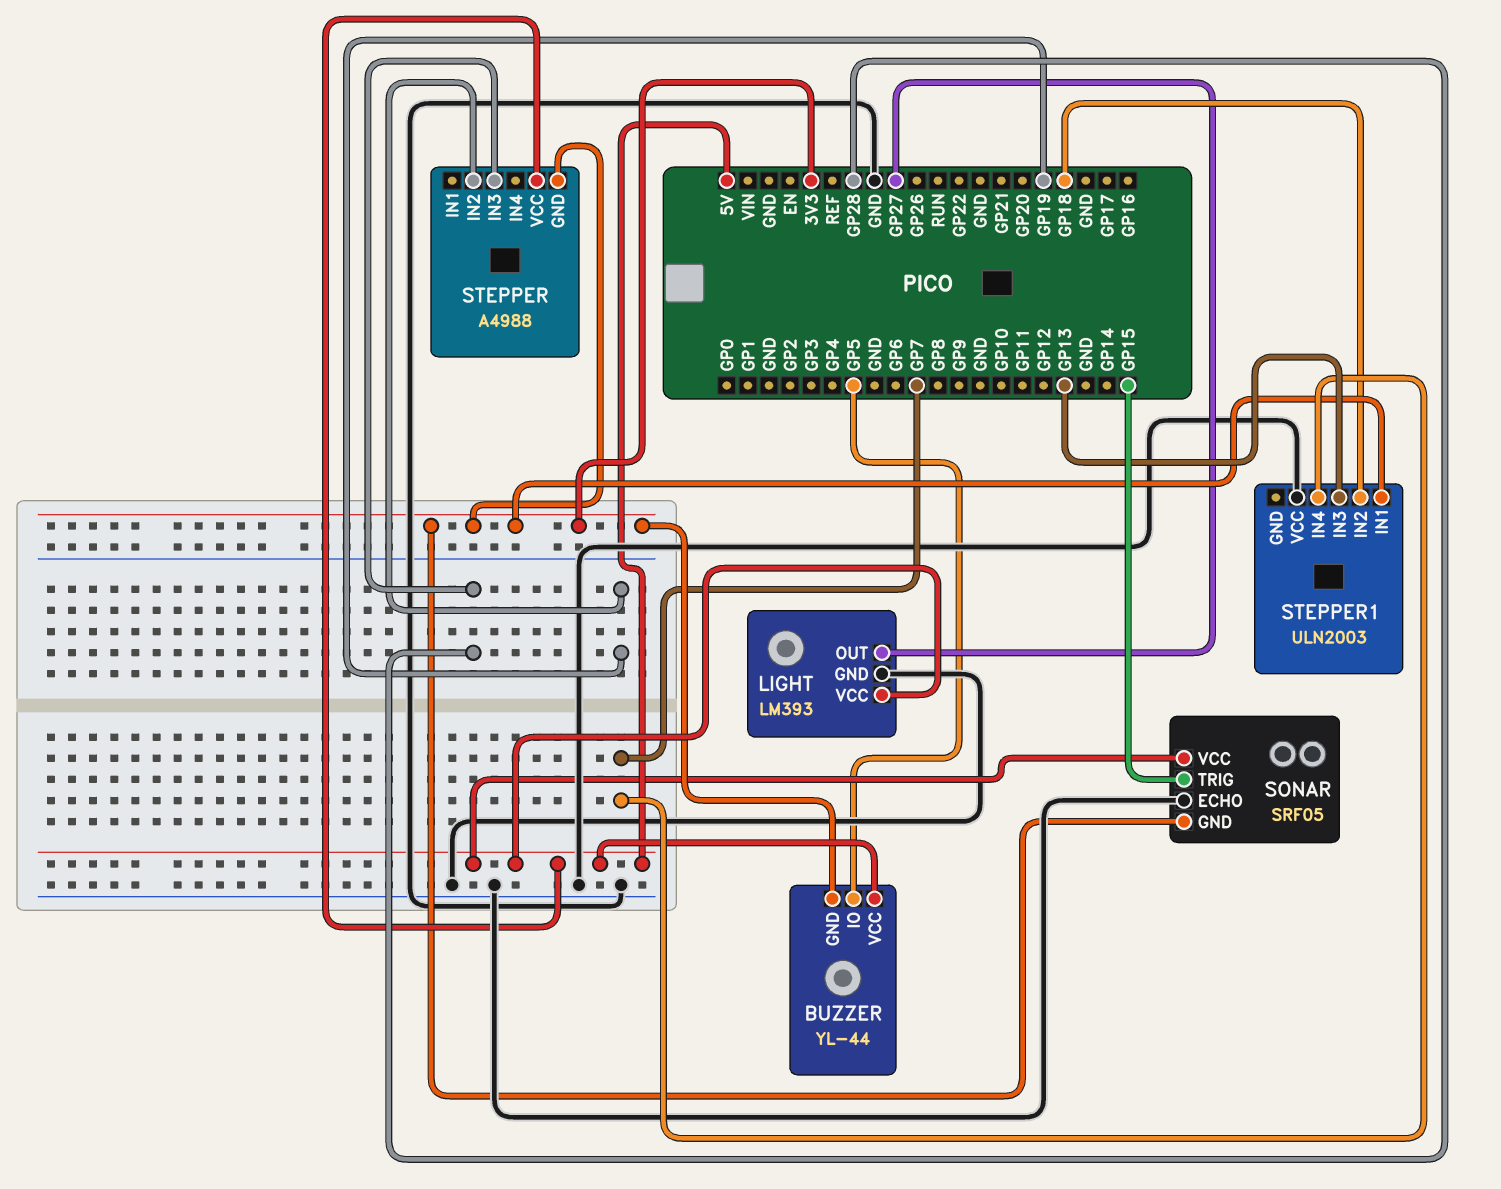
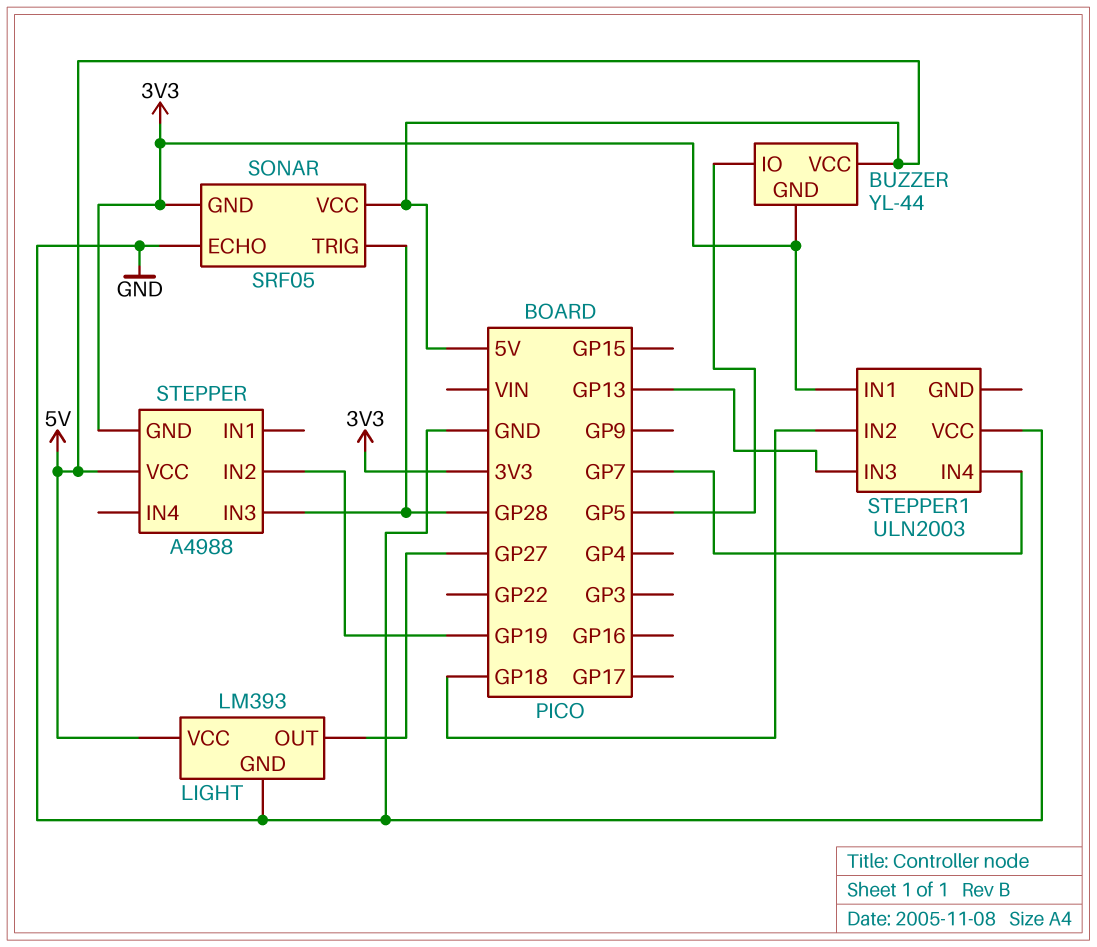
SONAR pin TRIG: GP15 -> GP28

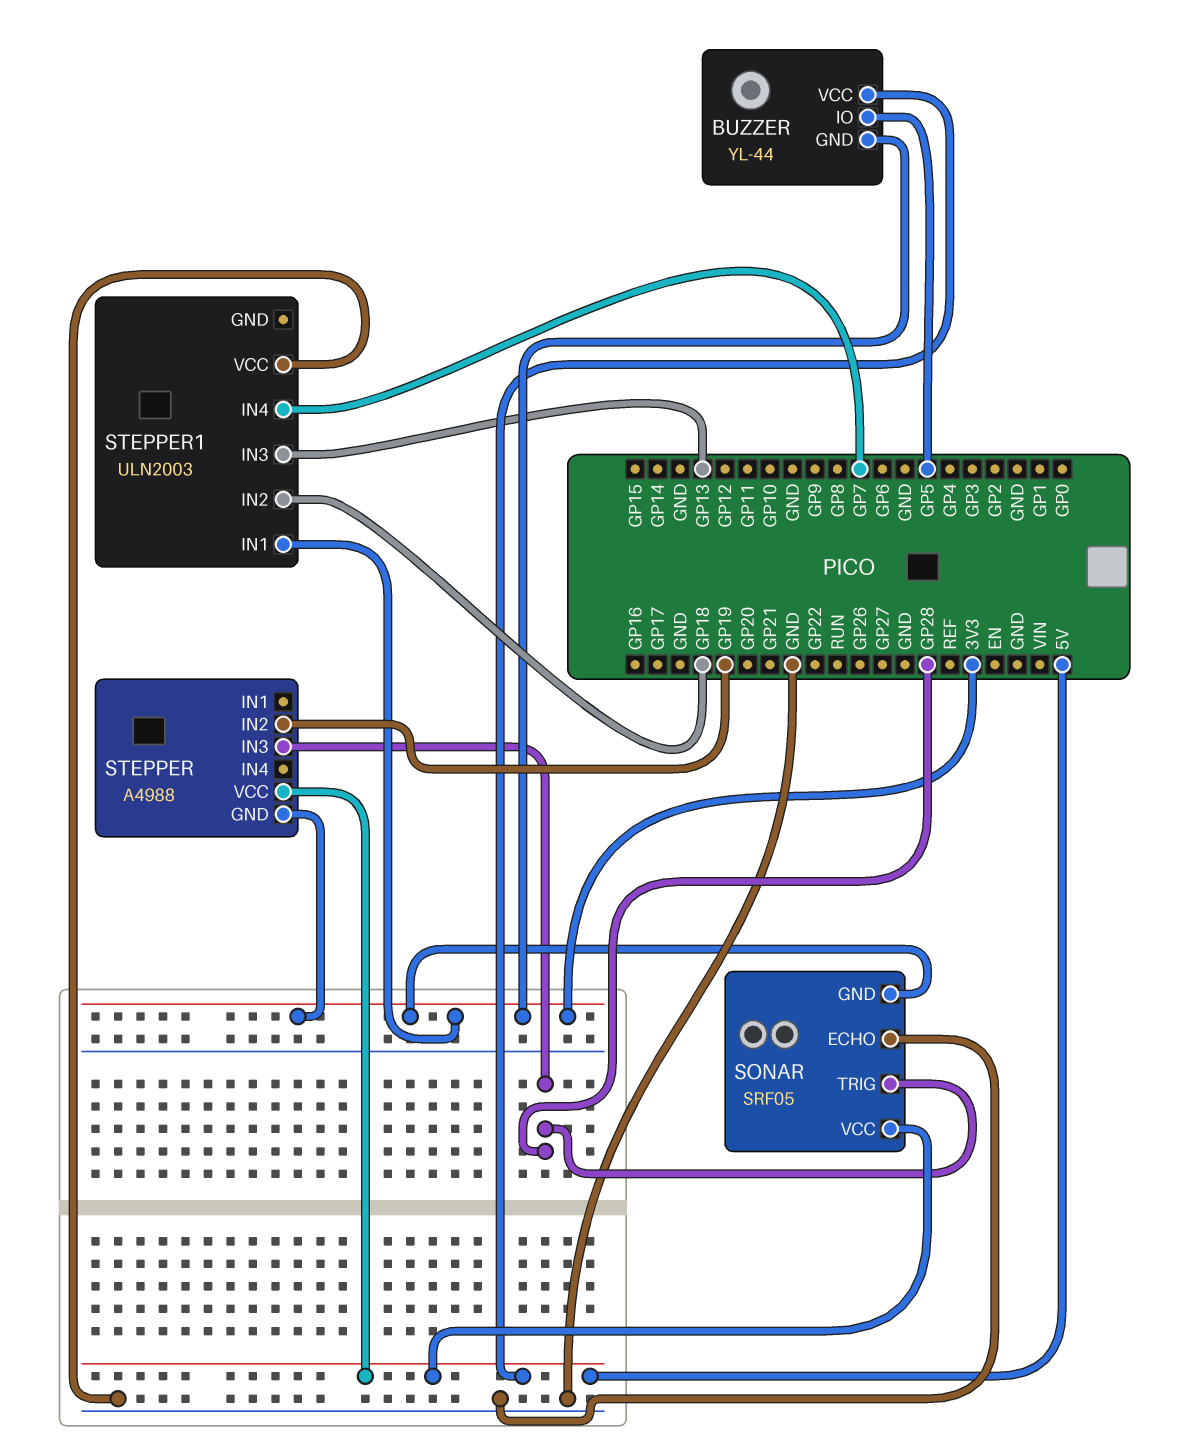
LIGHT: LM393 -> none
LIGHT pin GND: GND -> none
LIGHT pin OUT: GP27 -> none
LIGHT pin VCC: 5V -> none

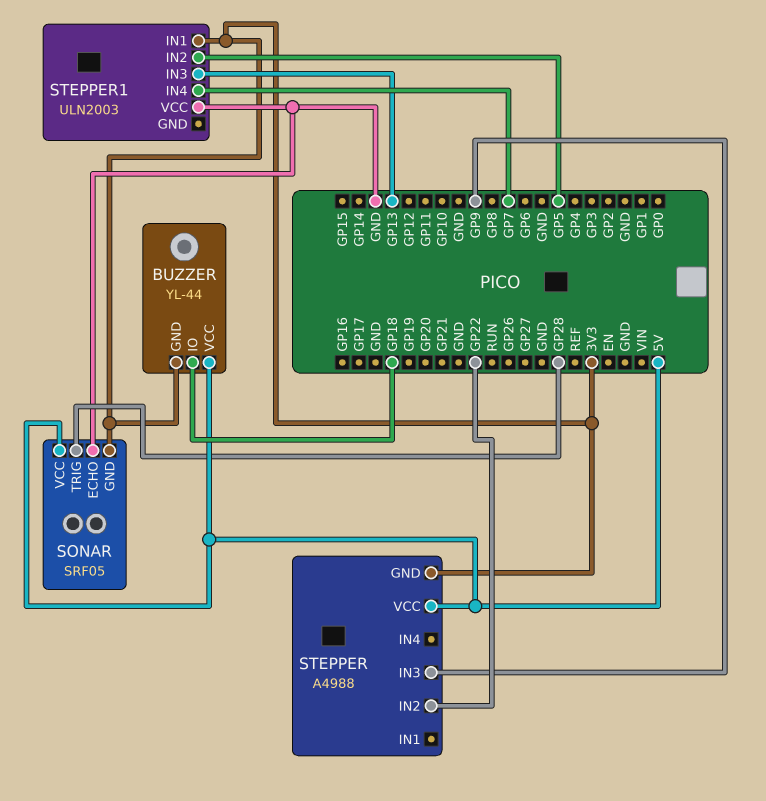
BUZZER pin IO: GP5 -> GP18
STEPPER pin IN2: GP19 -> GP22
STEPPER pin IN3: GP28 -> GP9
STEPPER1 pin IN2: GP18 -> GP5

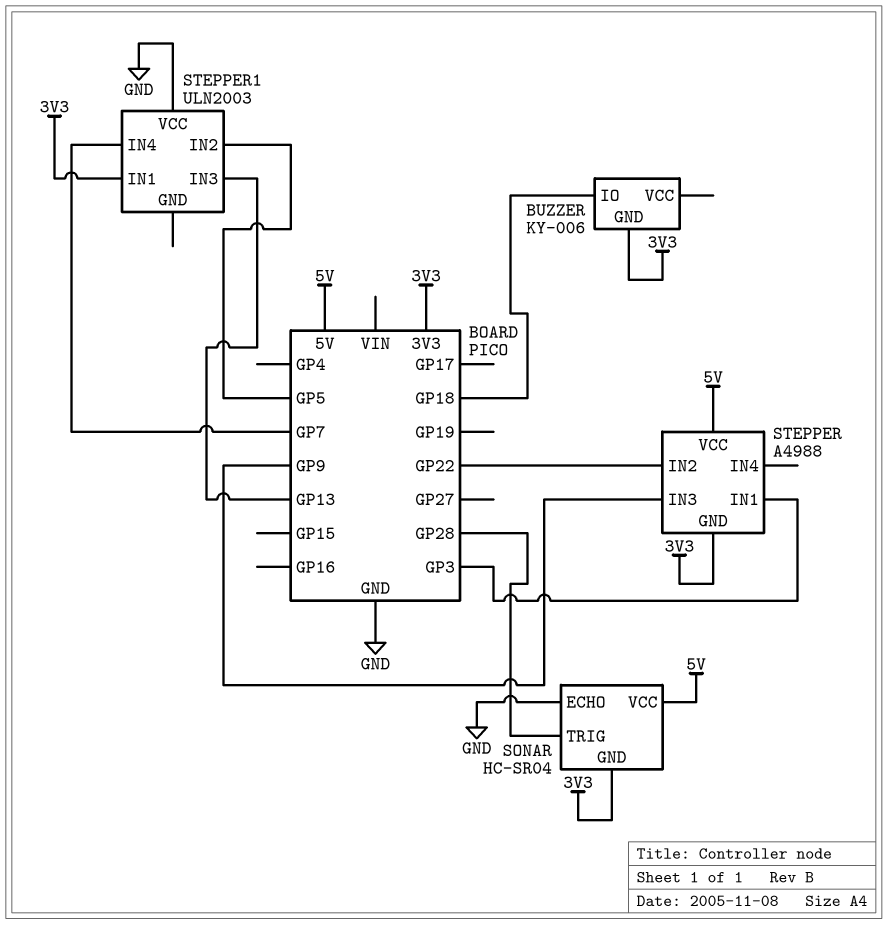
BUZZER: YL-44 -> KY-006
BUZZER pin VCC: 5V -> none
SONAR: SRF05 -> HC-SR04
STEPPER pin IN1: none -> GP3

